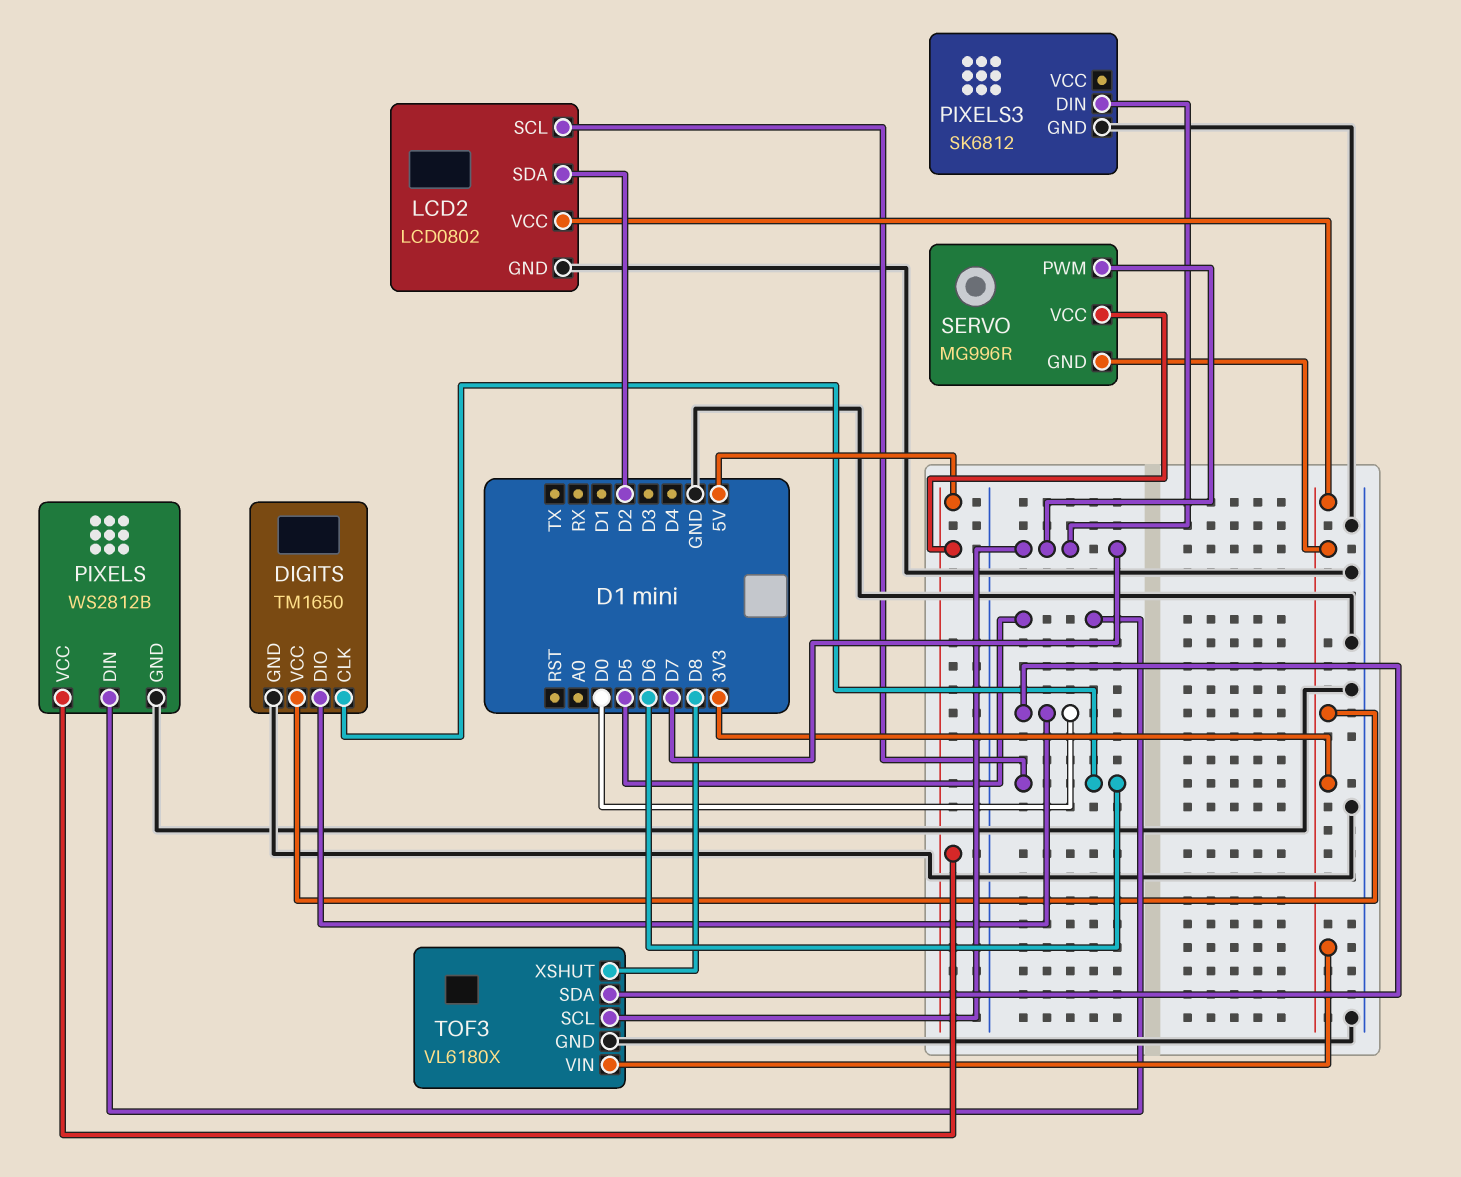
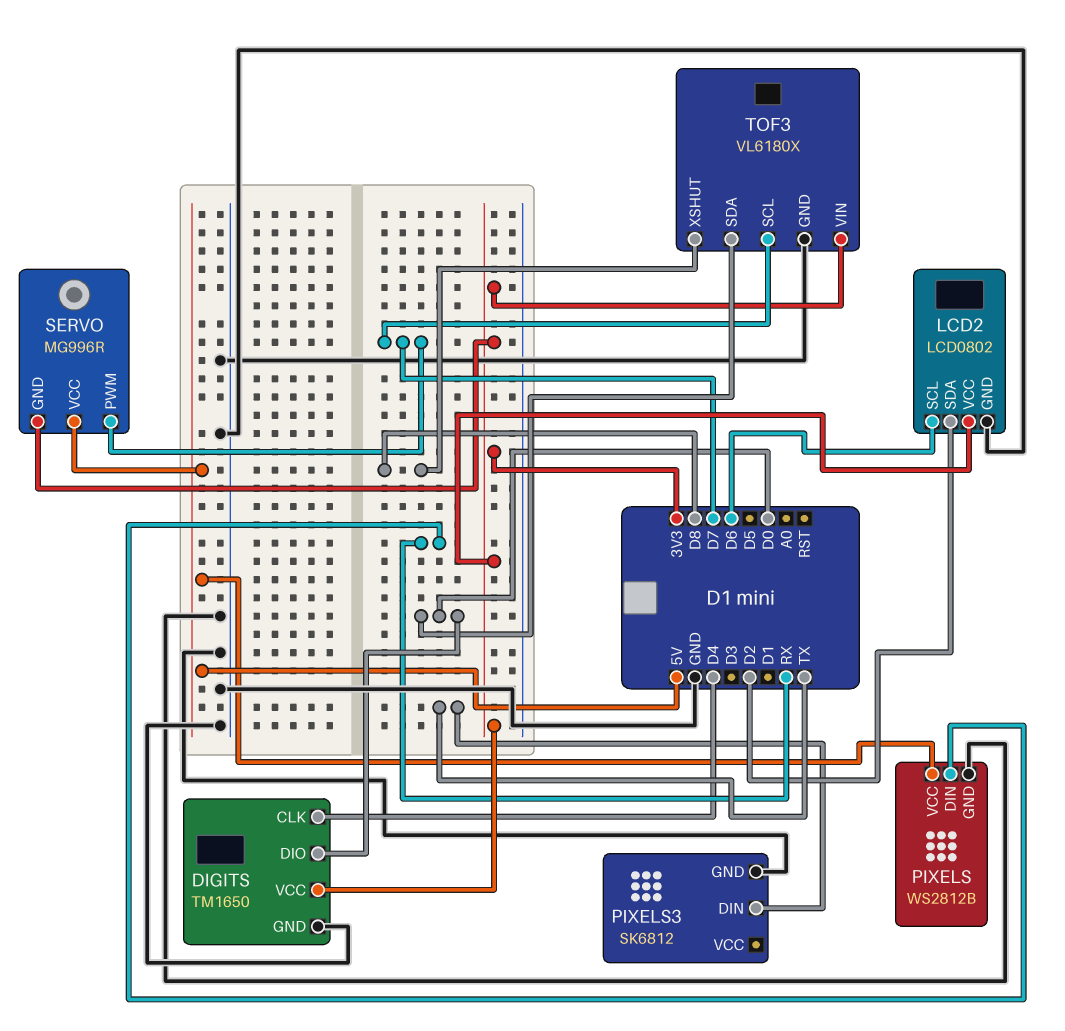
DIGITS pin CLK: D6 -> D4
PIXELS pin DIN: D5 -> RX
PIXELS3 pin DIN: D7 -> TX

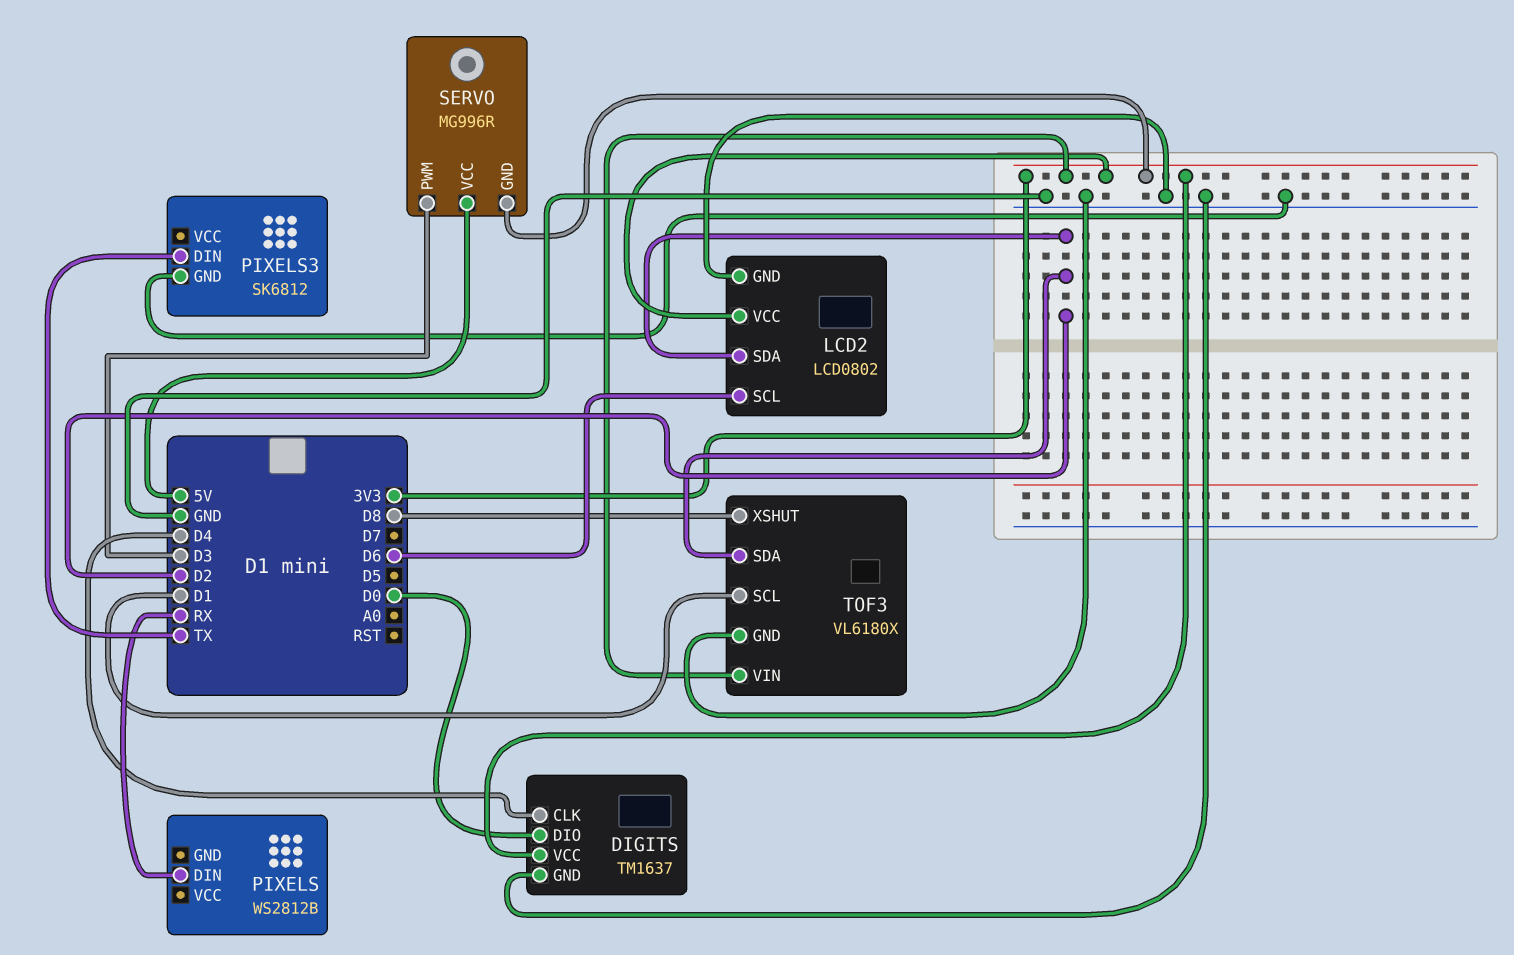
DIGITS: TM1650 -> TM1637
PIXELS pin GND: GND -> none
PIXELS pin VCC: 5V -> none
SERVO pin PWM: D7 -> D3
TOF3 pin SCL: D7 -> D1
TOF3 pin SDA: D0 -> D2

